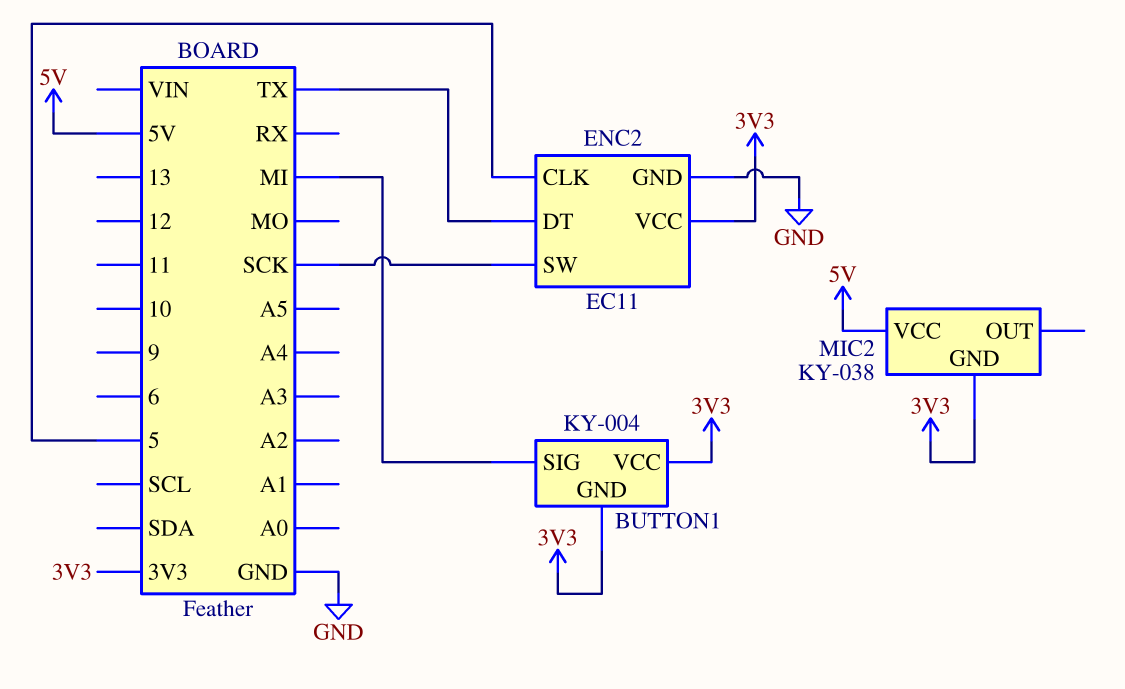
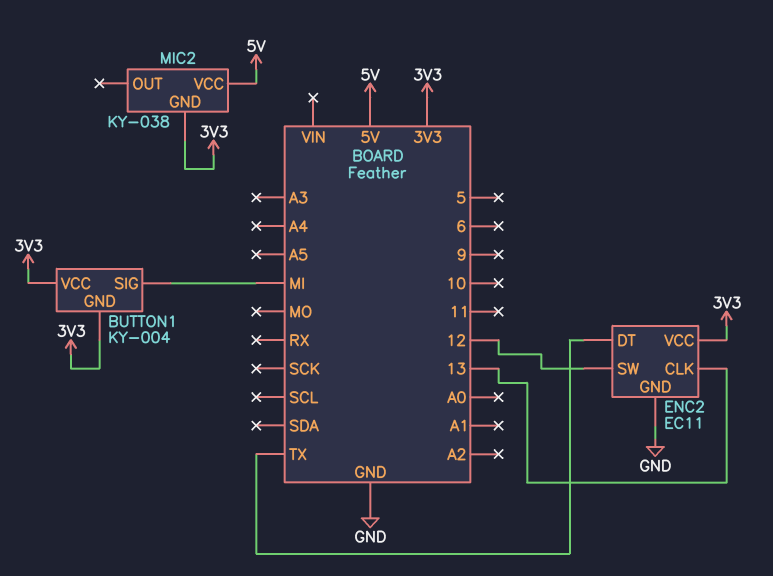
ENC2 pin CLK: 5 -> 13
ENC2 pin SW: SCK -> 12

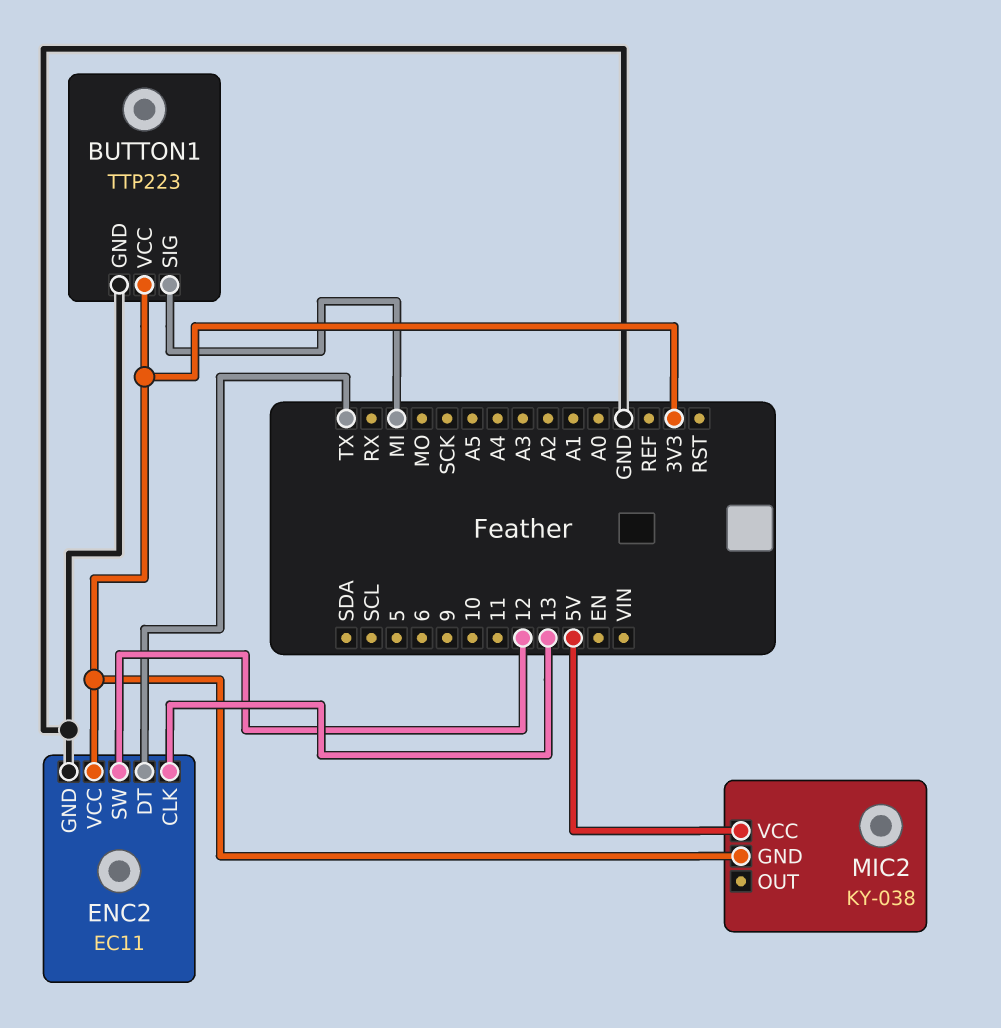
BUTTON1: KY-004 -> TTP223
BUTTON1 pin GND: 3V3 -> GND

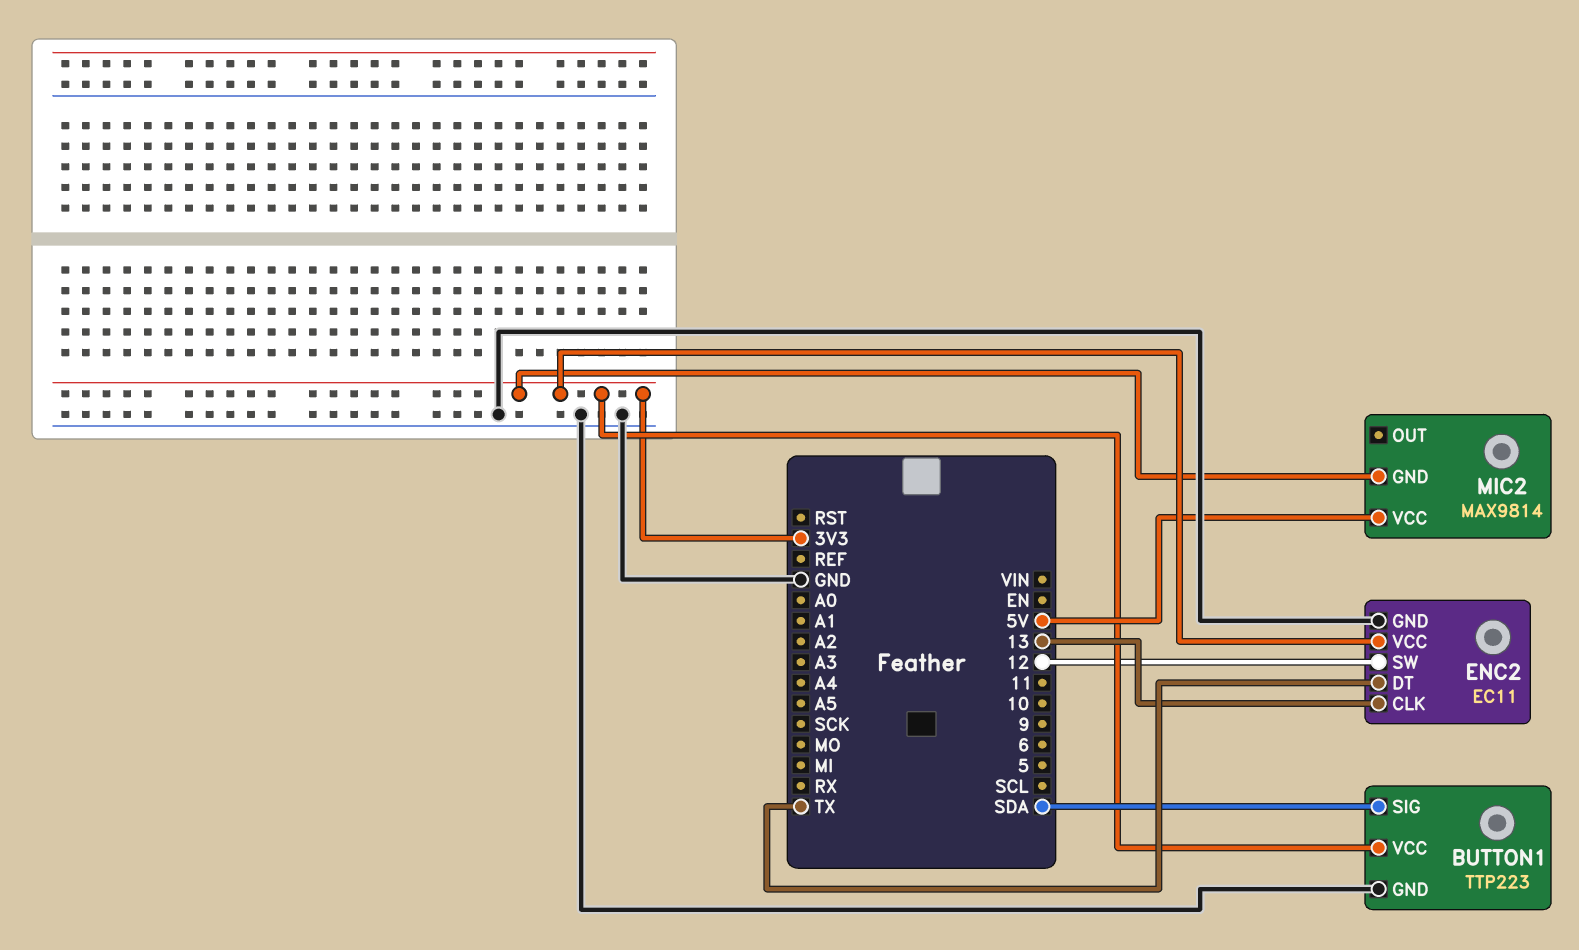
BUTTON1 pin SIG: MI -> SDA
MIC2: KY-038 -> MAX9814

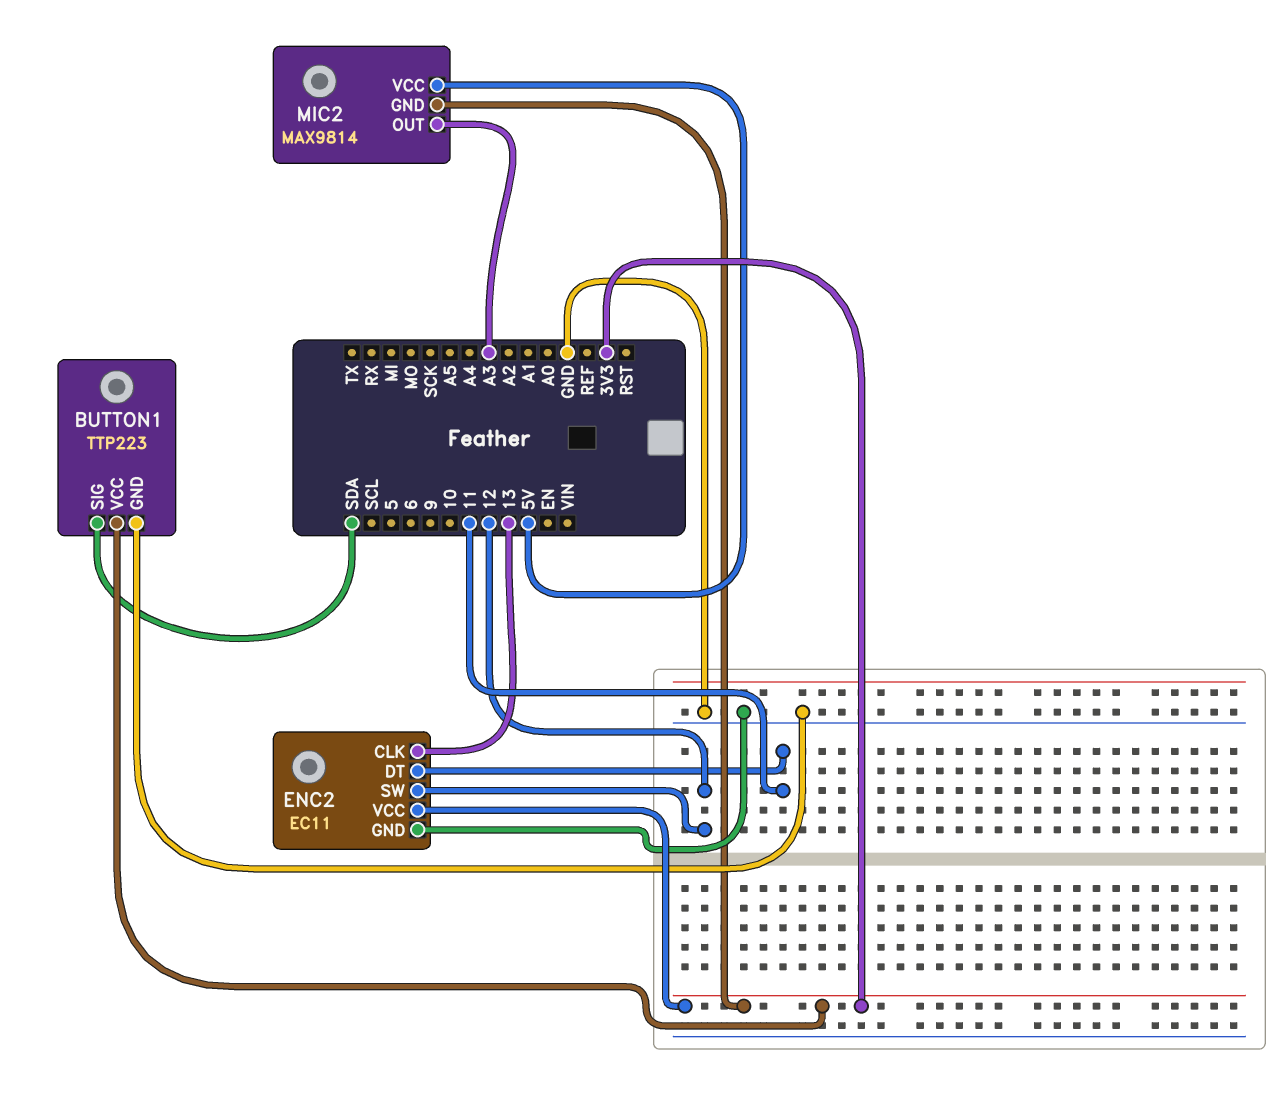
ENC2 pin DT: TX -> 11
MIC2 pin OUT: none -> A3

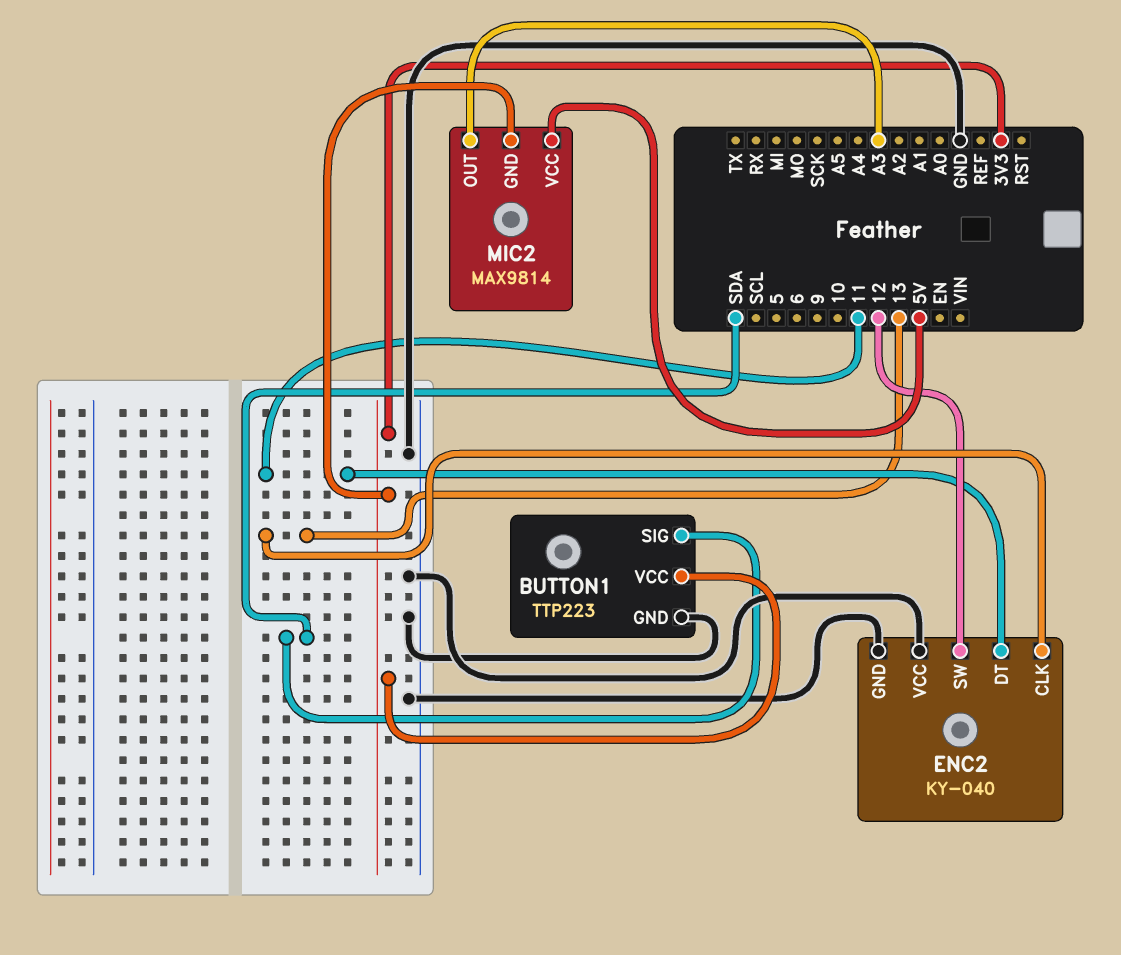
ENC2: EC11 -> KY-040
ENC2 pin VCC: 3V3 -> GND

